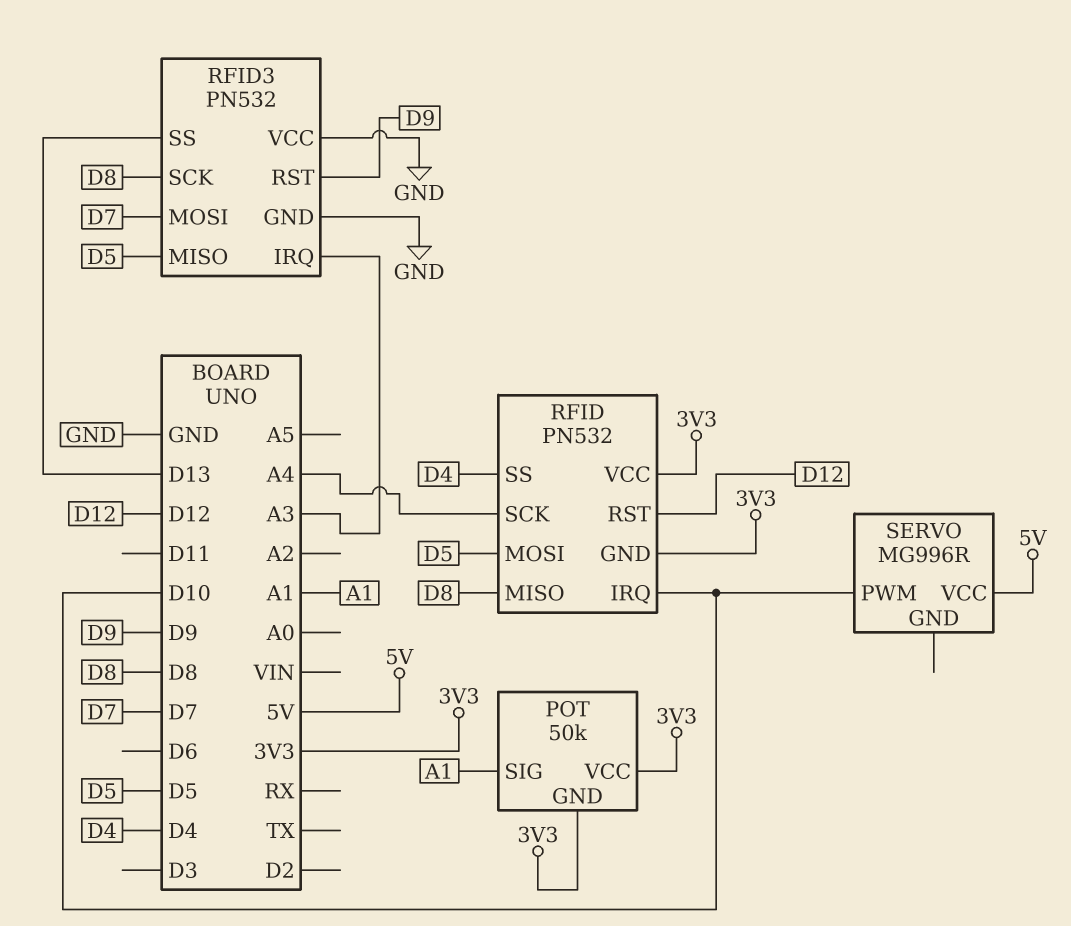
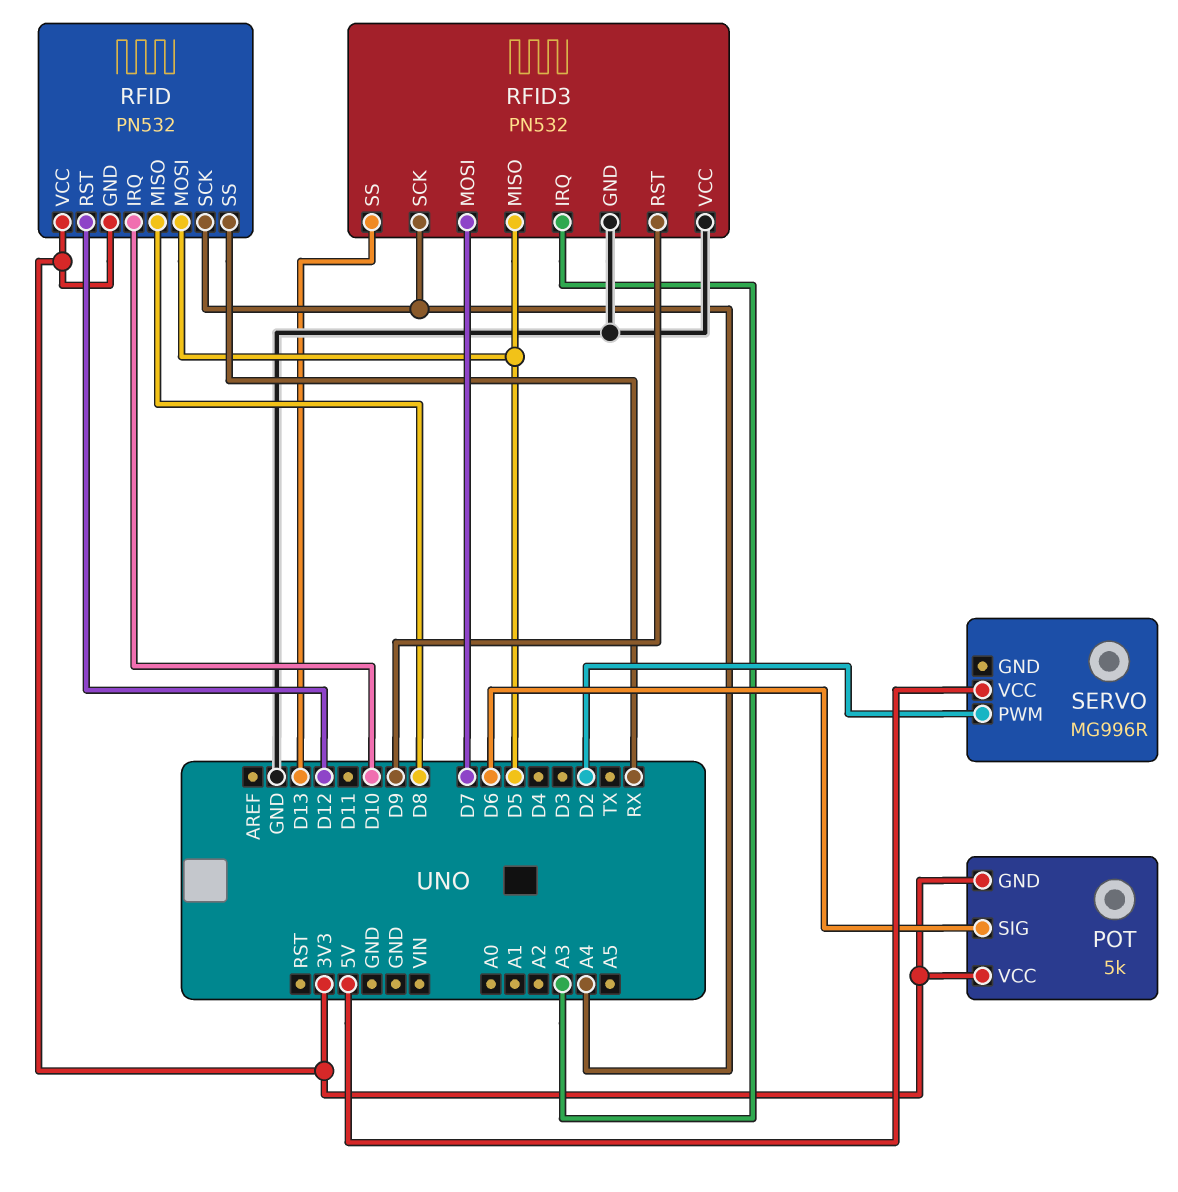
POT: 50k -> 5k
POT pin SIG: A1 -> D6
RFID pin SS: D4 -> RX
RFID3 pin SCK: D8 -> A4
SERVO pin PWM: D10 -> D2

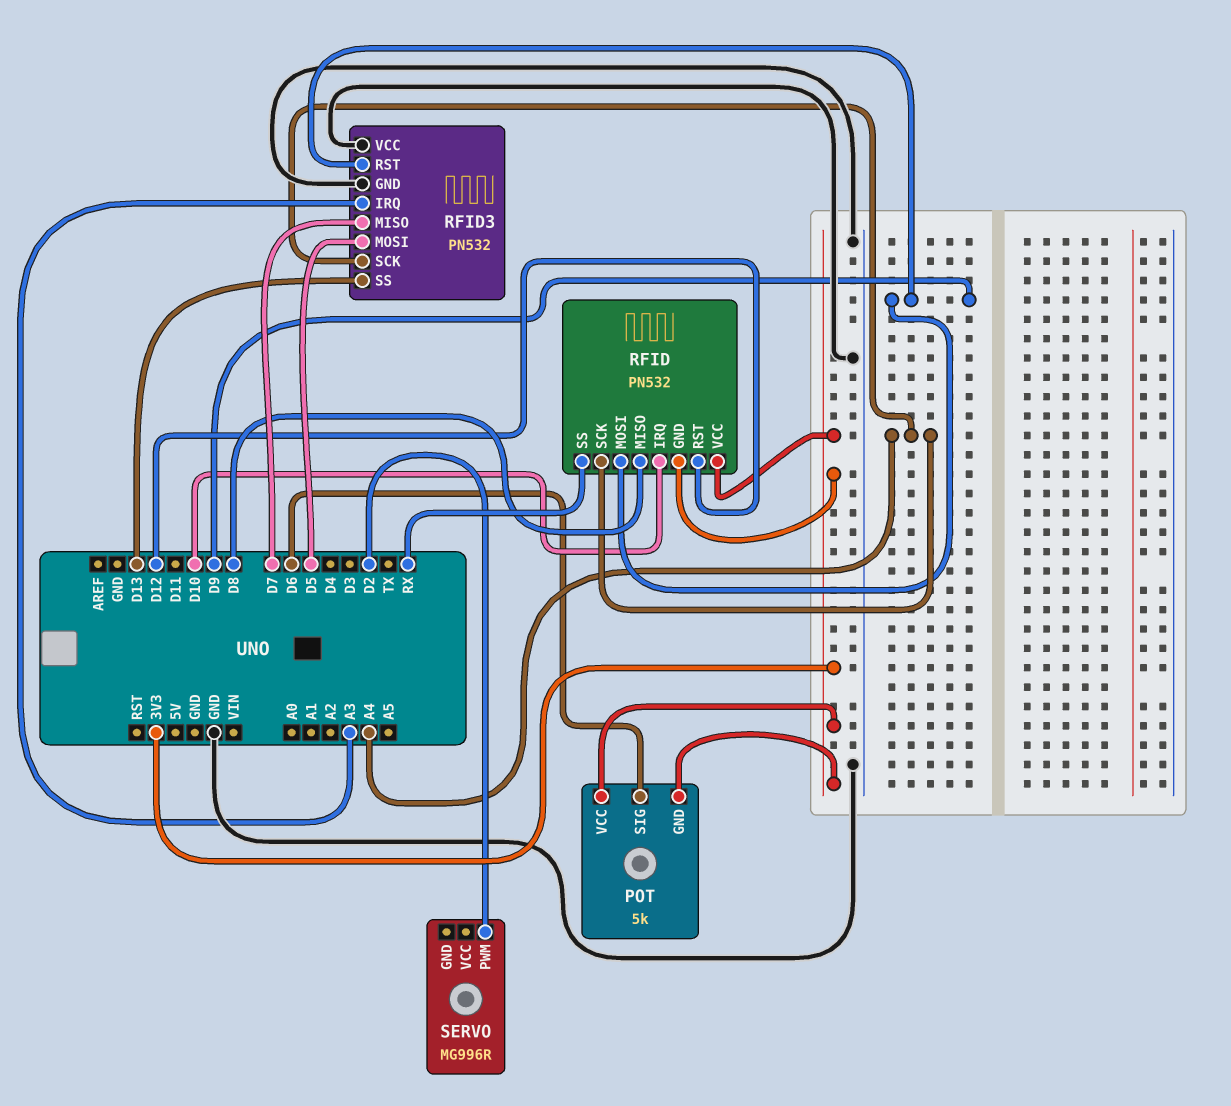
RFID pin MOSI: D5 -> D9
RFID3 pin MISO: D5 -> D7
RFID3 pin MOSI: D7 -> D5
SERVO pin VCC: 5V -> none

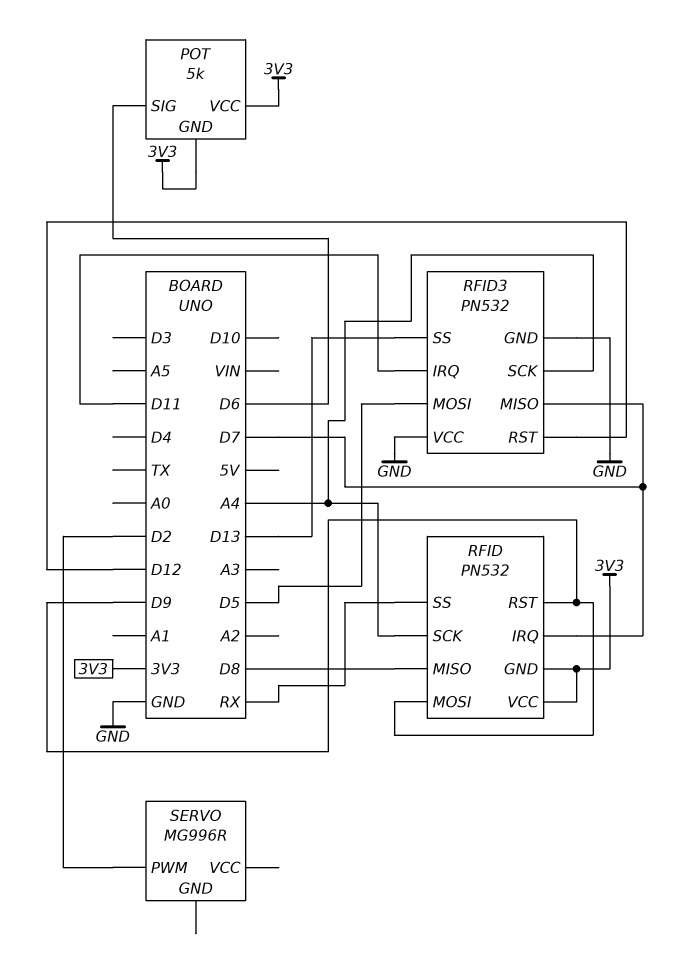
RFID pin IRQ: D10 -> D7
RFID pin RST: D12 -> D9
RFID3 pin IRQ: A3 -> D11
RFID3 pin RST: D9 -> D12

